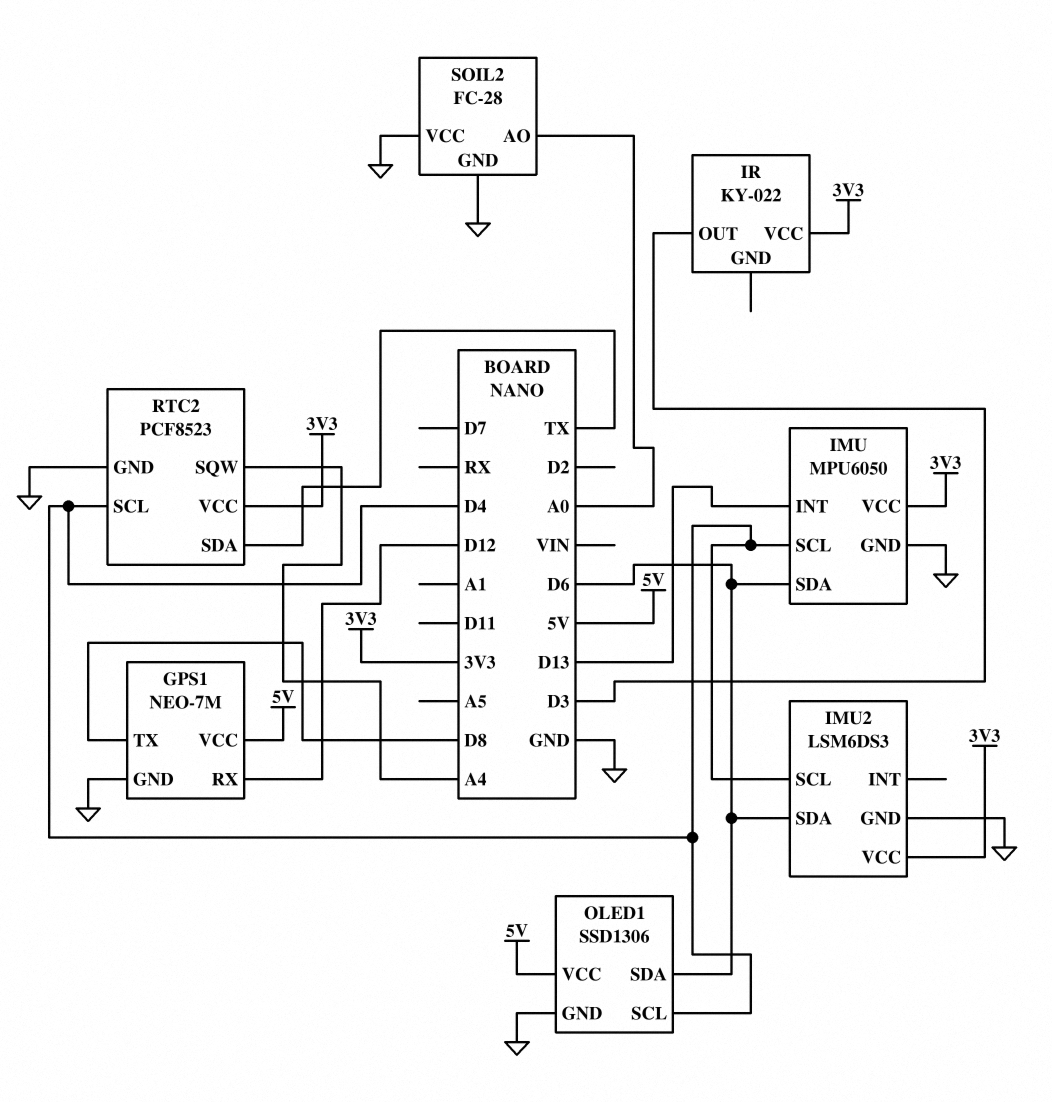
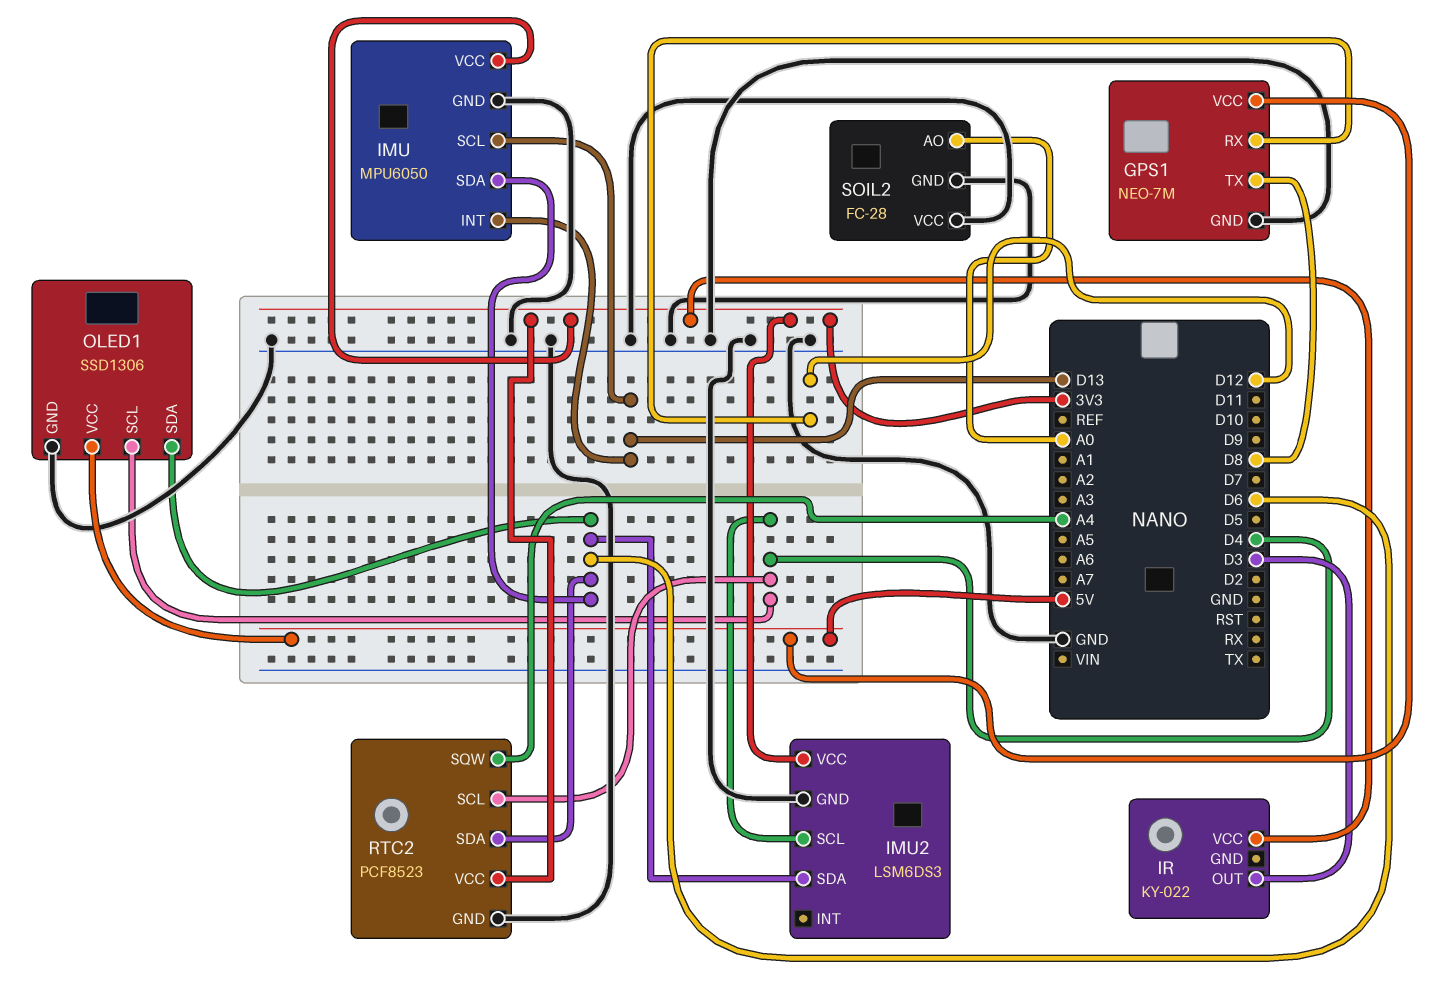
IMU pin SCL: D4 -> D13
RTC2 pin SDA: TX -> D6

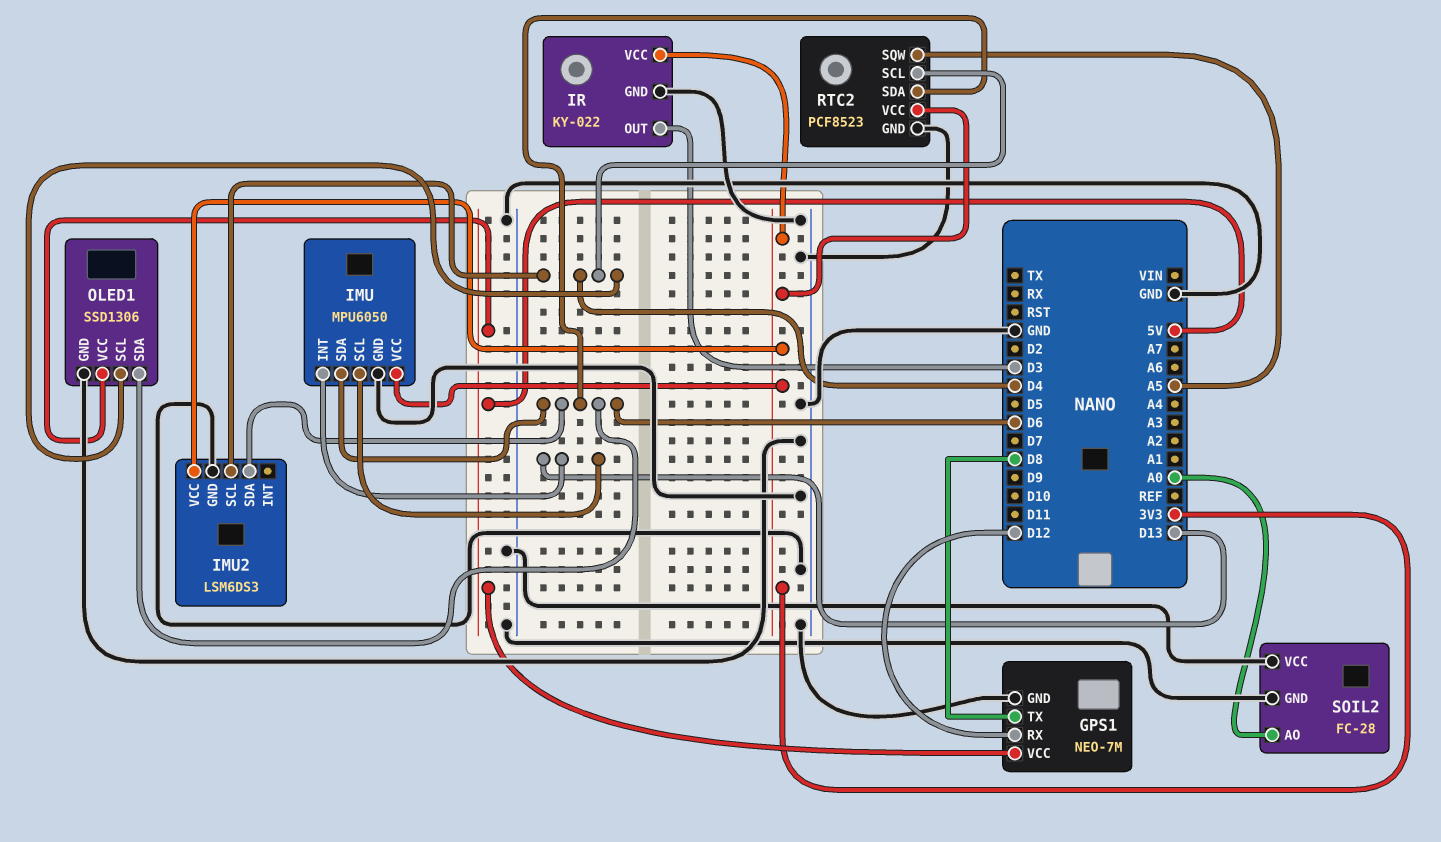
IR pin GND: none -> GND
RTC2 pin SQW: A4 -> A5

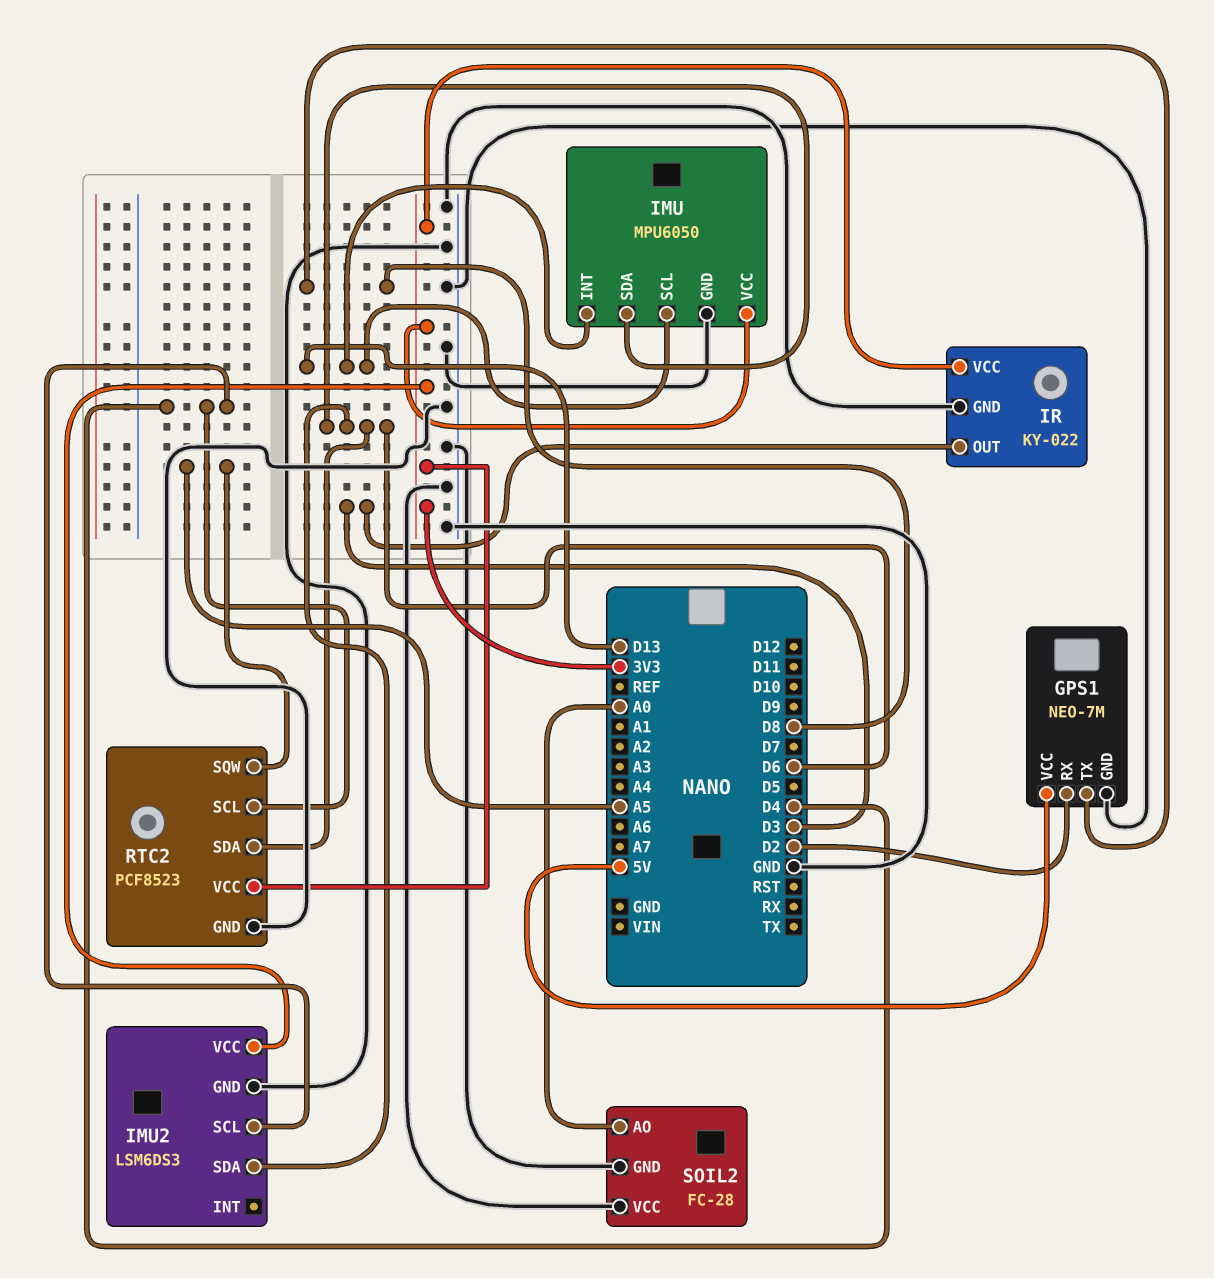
GPS1 pin RX: D12 -> D2
OLED1: SSD1306 -> none
OLED1 pin GND: GND -> none
OLED1 pin SCL: D4 -> none
OLED1 pin SDA: D6 -> none
OLED1 pin VCC: 5V -> none

